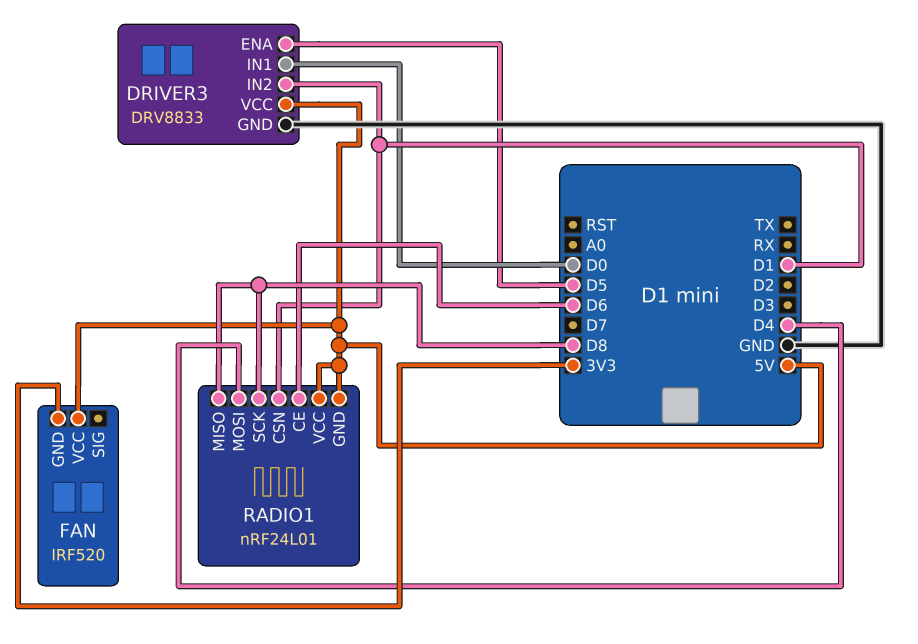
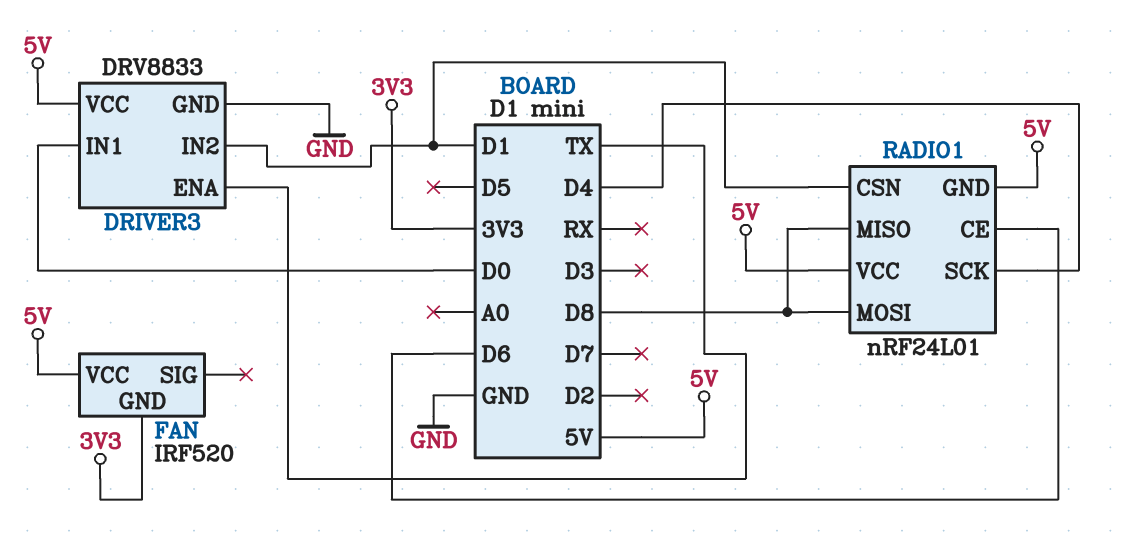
DRIVER3 pin ENA: D5 -> TX
RADIO1 pin MOSI: D4 -> D8
RADIO1 pin SCK: D8 -> D4

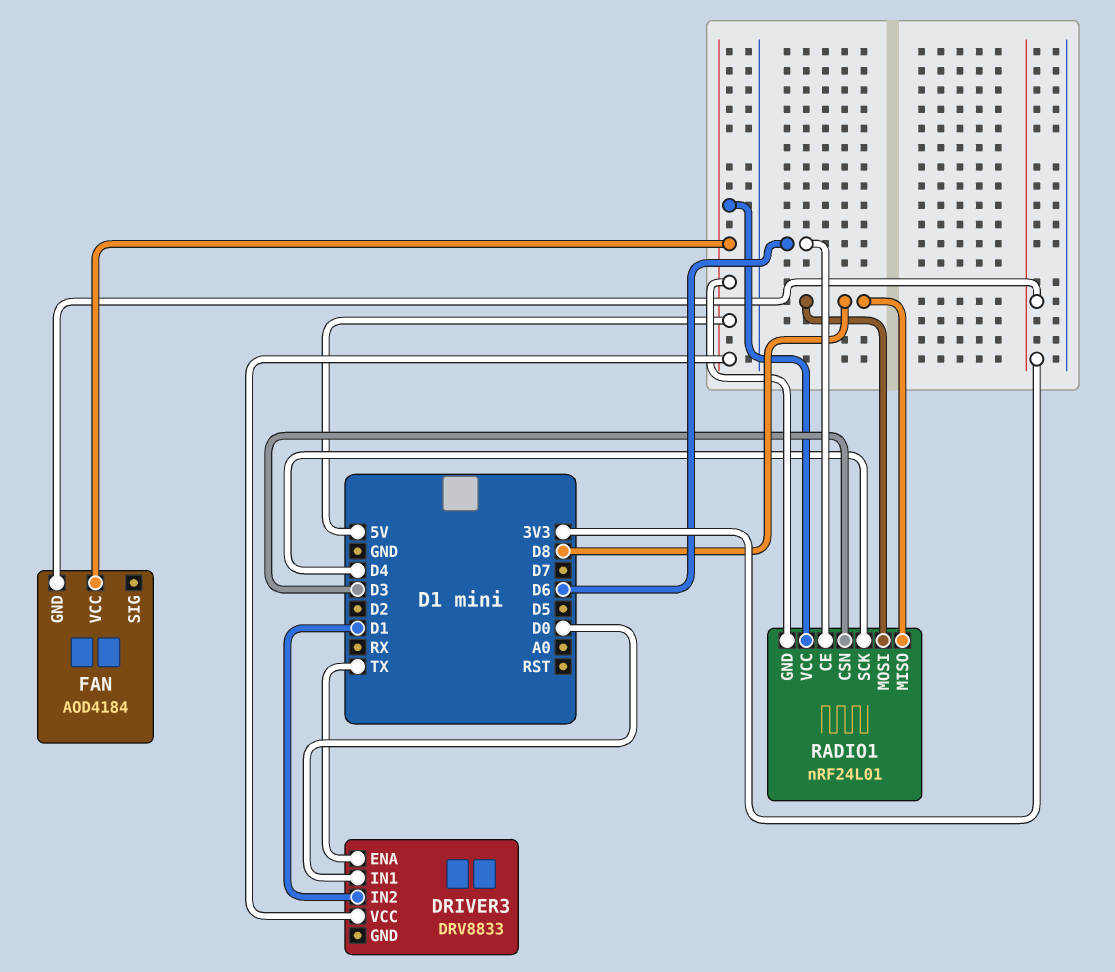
DRIVER3 pin GND: GND -> none
FAN: IRF520 -> AOD4184
RADIO1 pin CSN: D1 -> D3

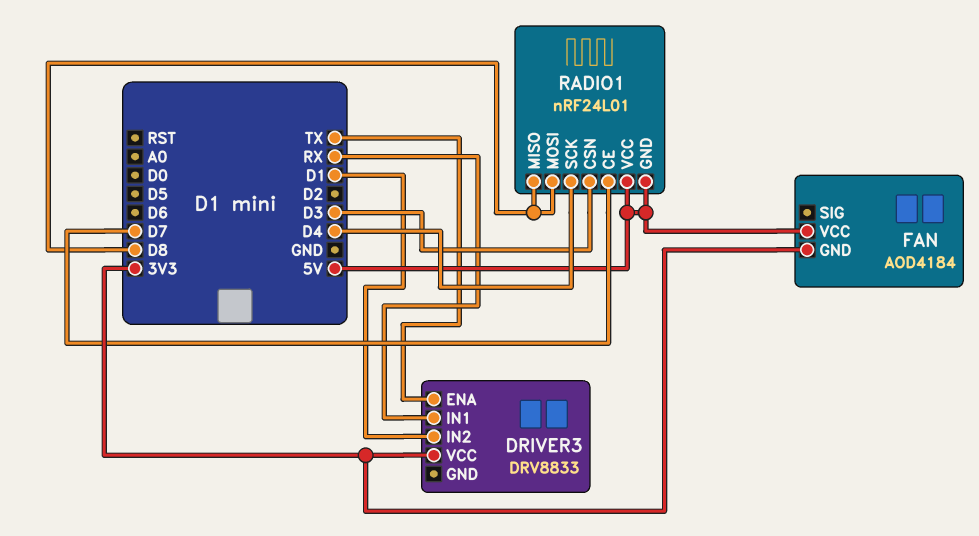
DRIVER3 pin IN1: D0 -> RX
DRIVER3 pin VCC: 5V -> 3V3
RADIO1 pin CE: D6 -> D7

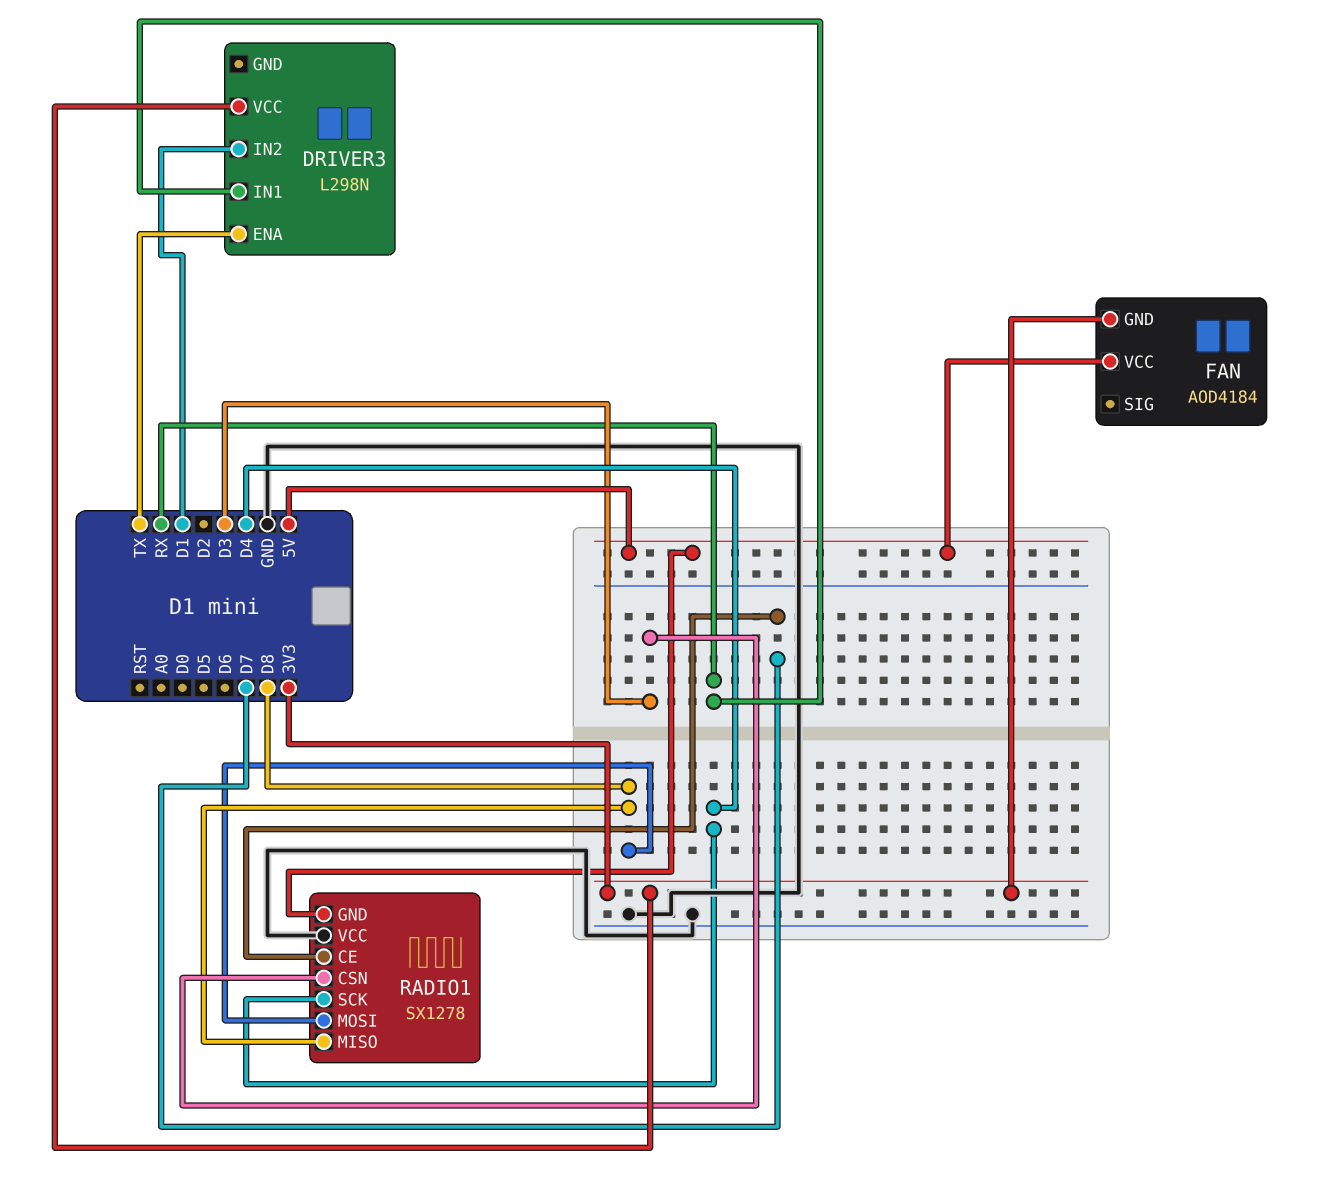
DRIVER3: DRV8833 -> L298N
RADIO1: nRF24L01 -> SX1278
RADIO1 pin VCC: 5V -> GND

